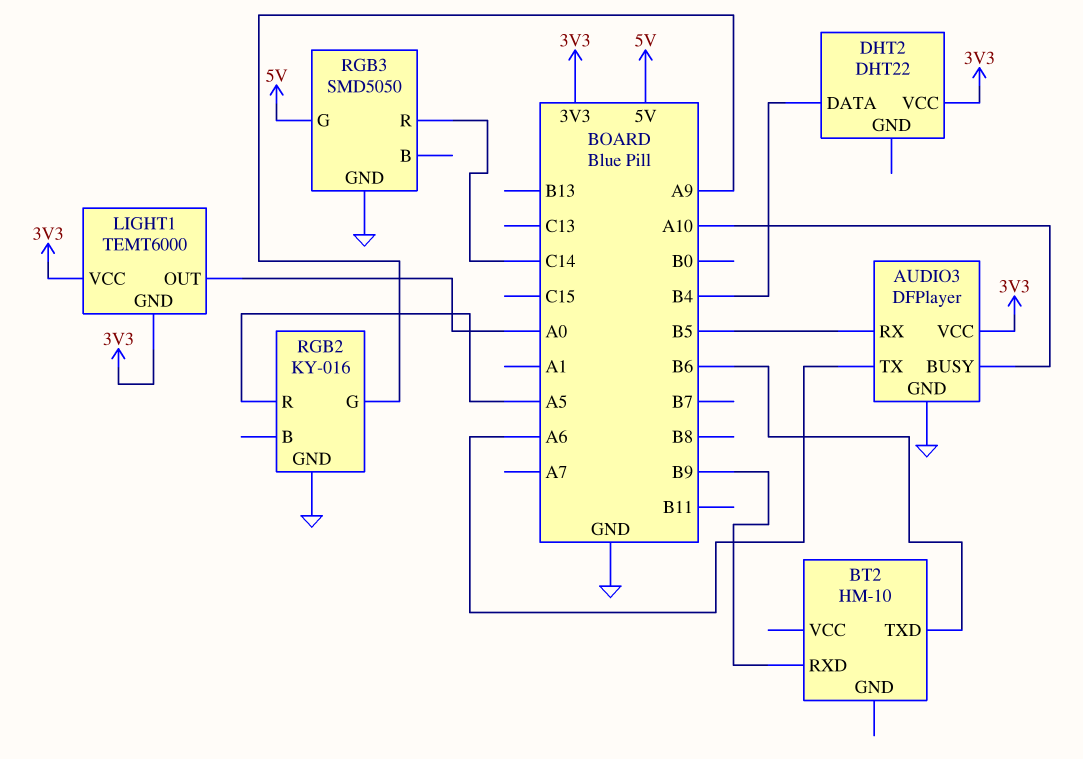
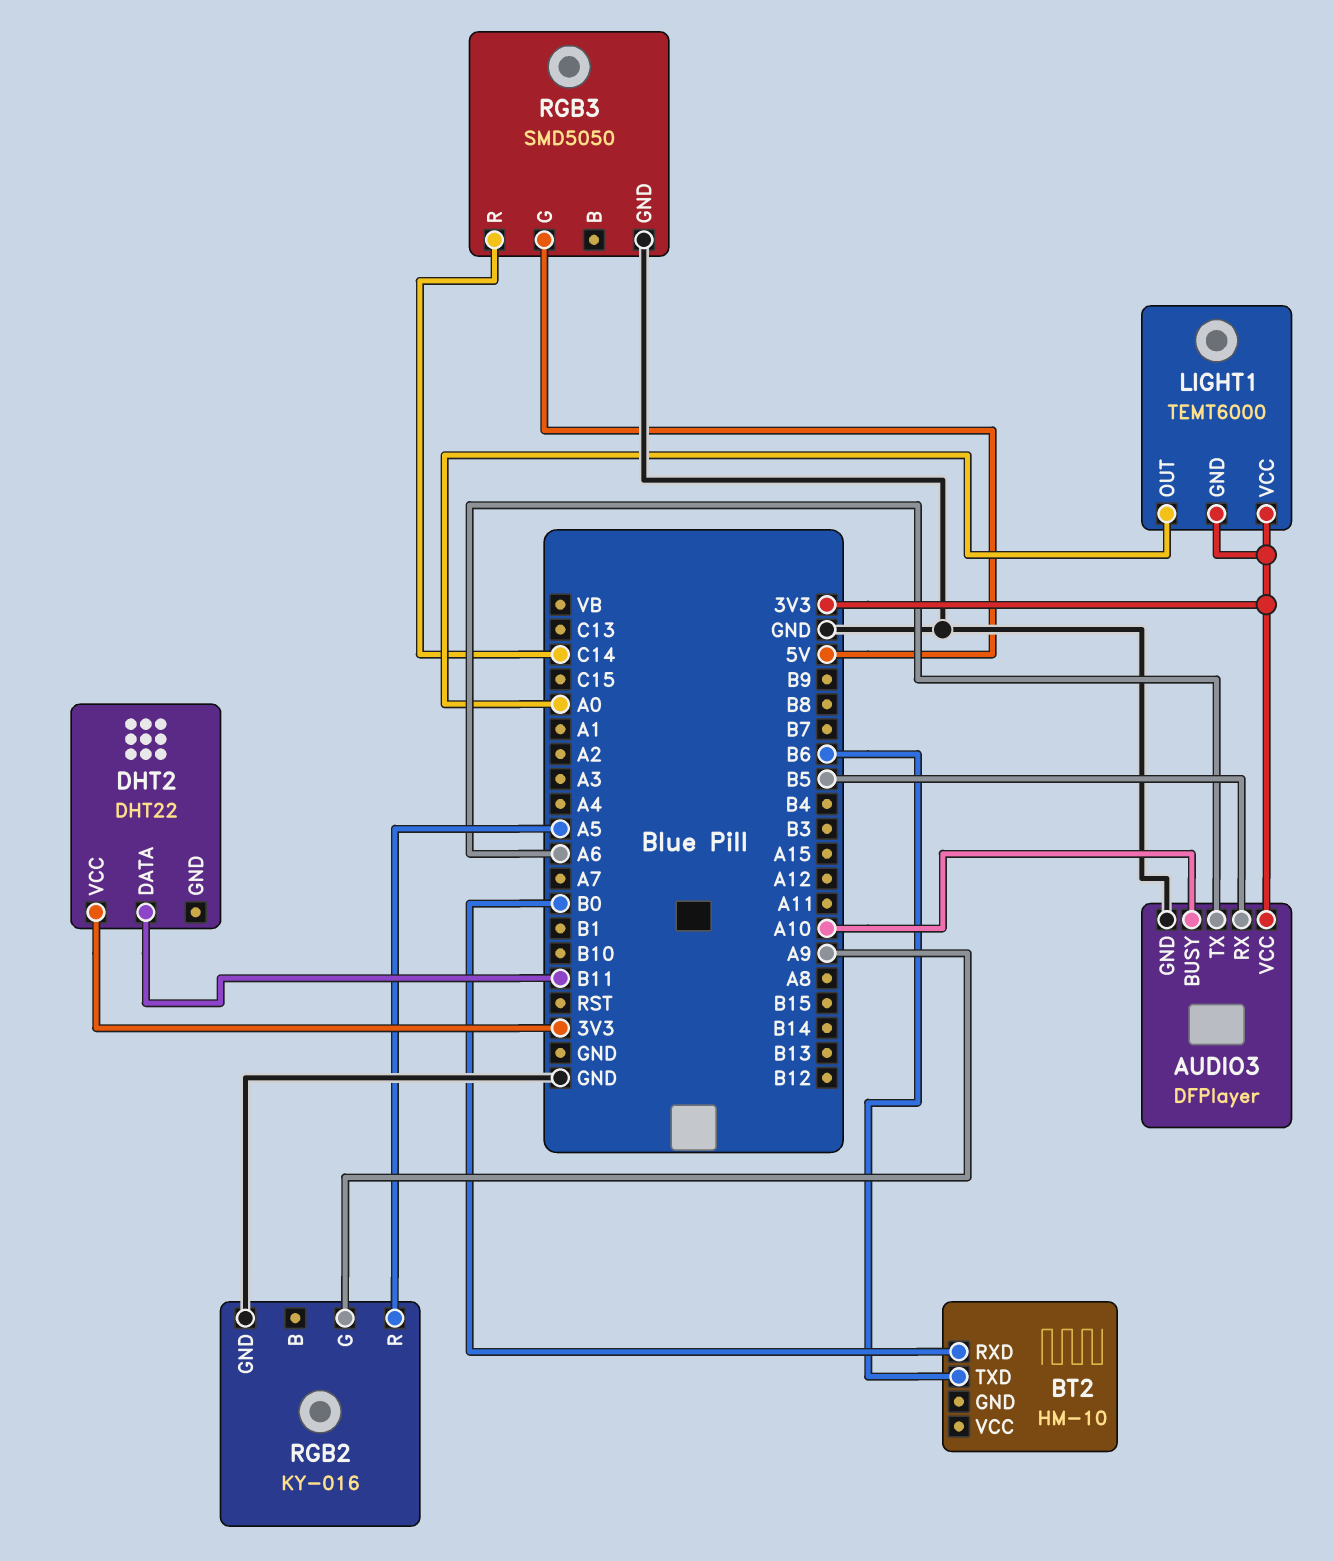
BT2 pin RXD: B9 -> B0
DHT2 pin DATA: B4 -> B11

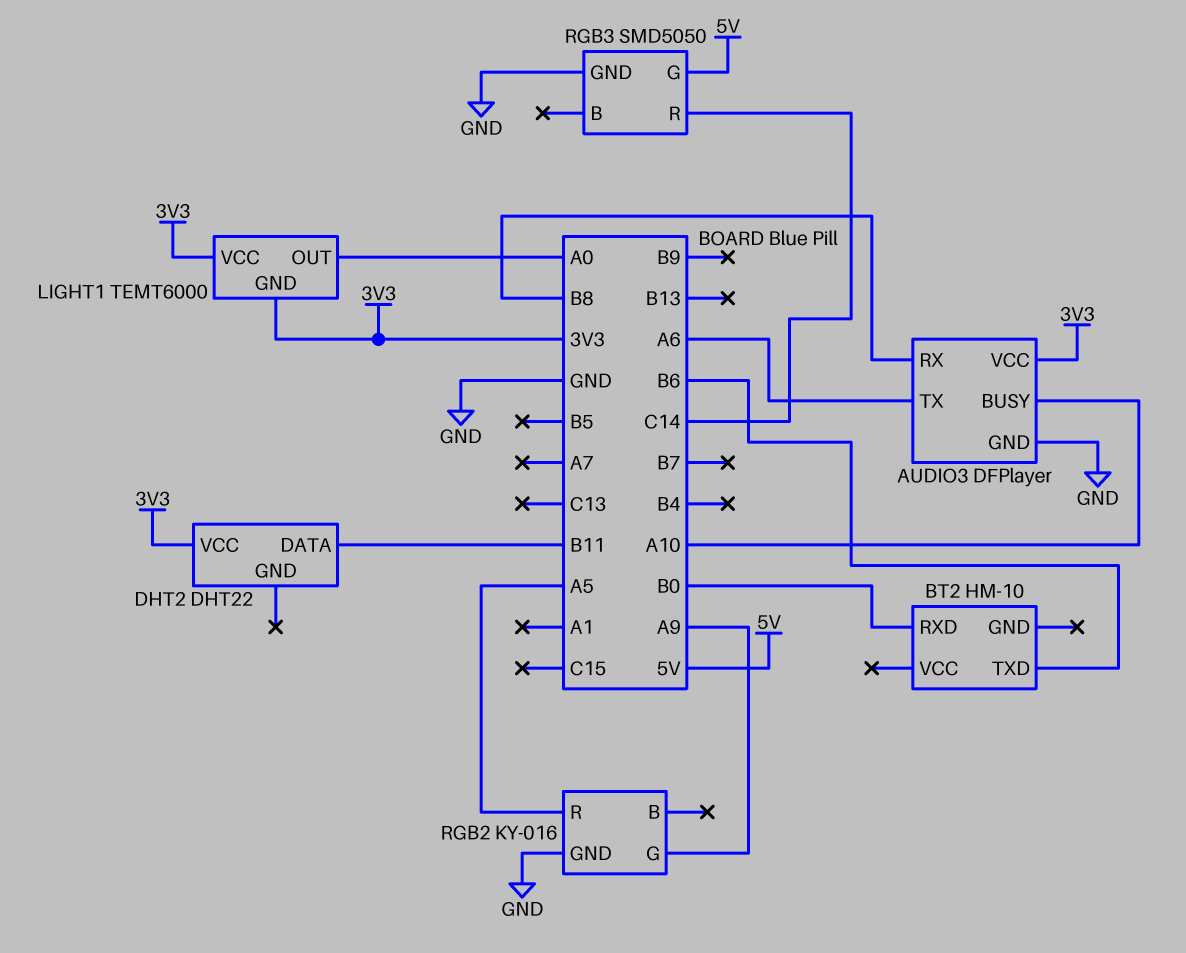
AUDIO3 pin RX: B5 -> B8

